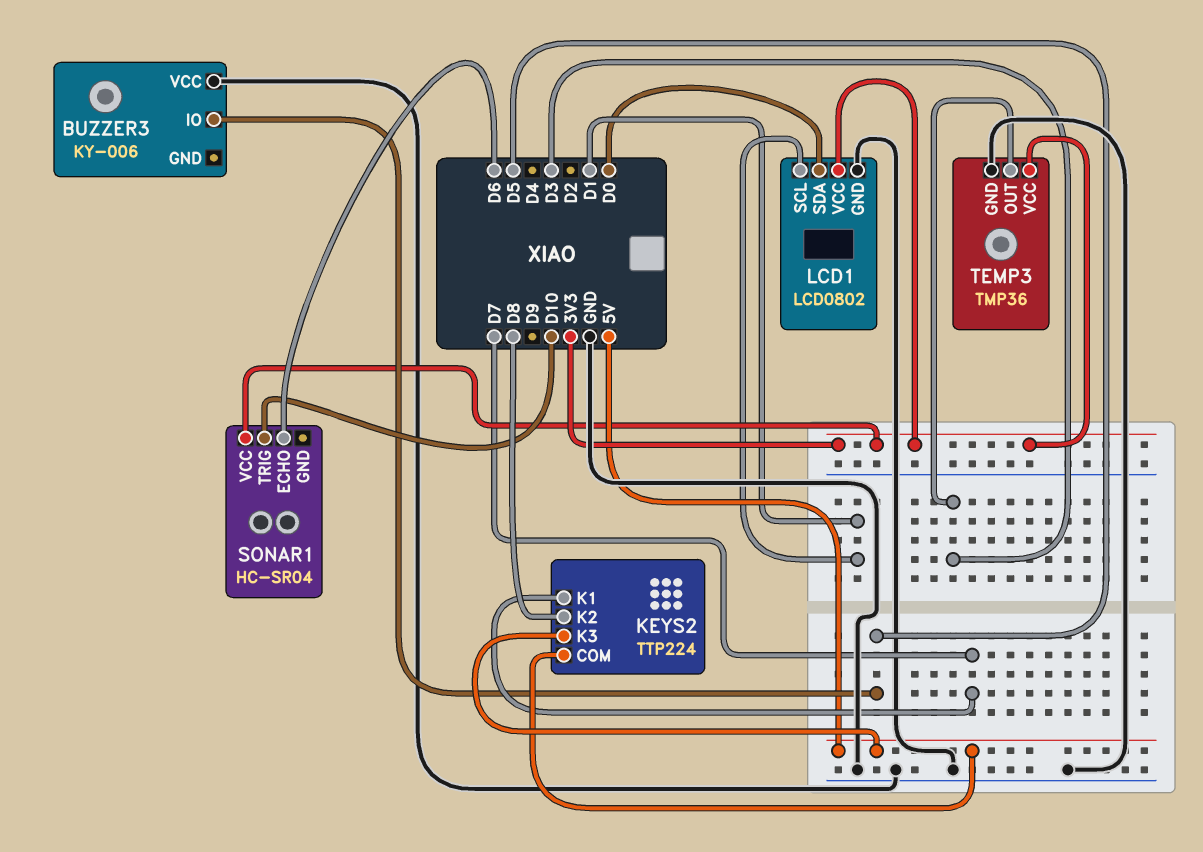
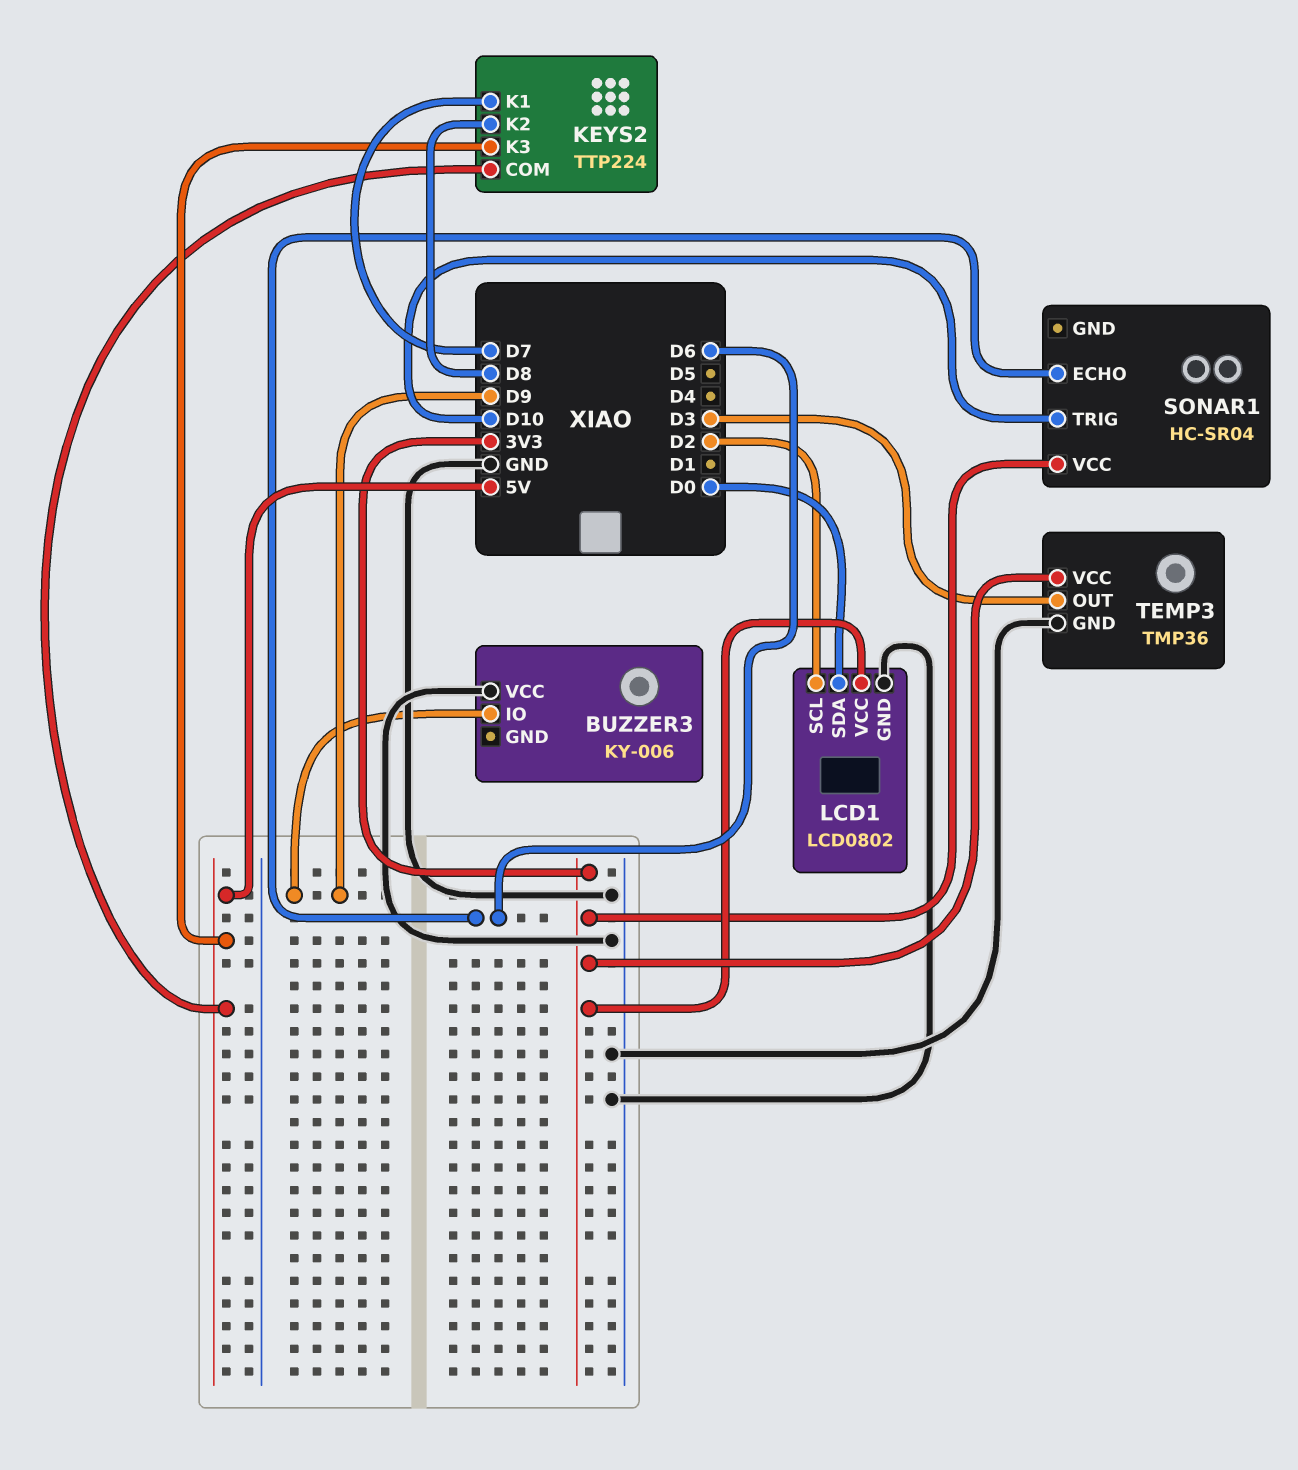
BUZZER3 pin IO: D5 -> D9
LCD1 pin SCL: D1 -> D2

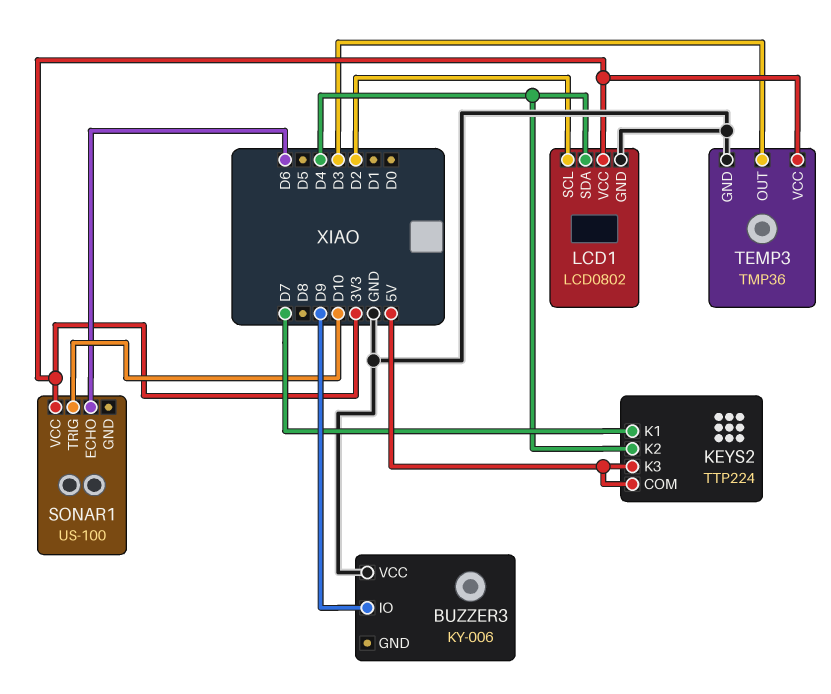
KEYS2 pin K2: D8 -> D4
LCD1 pin SDA: D0 -> D4
SONAR1: HC-SR04 -> US-100

